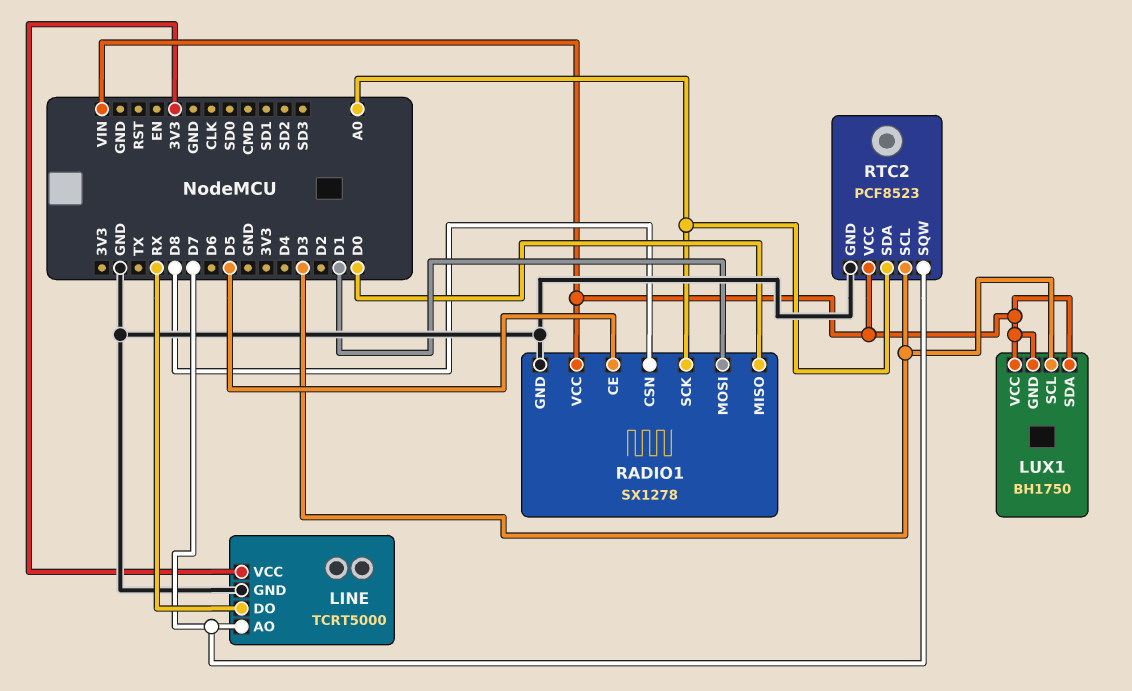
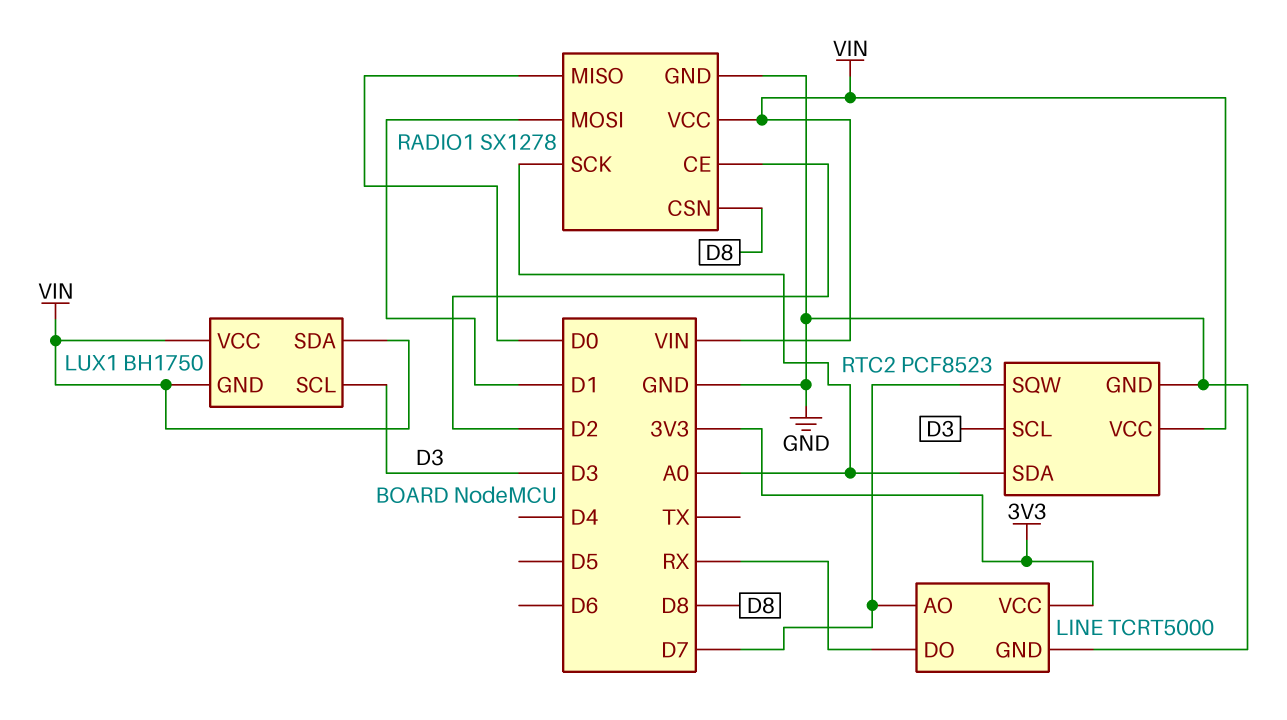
RADIO1 pin CE: D5 -> D2

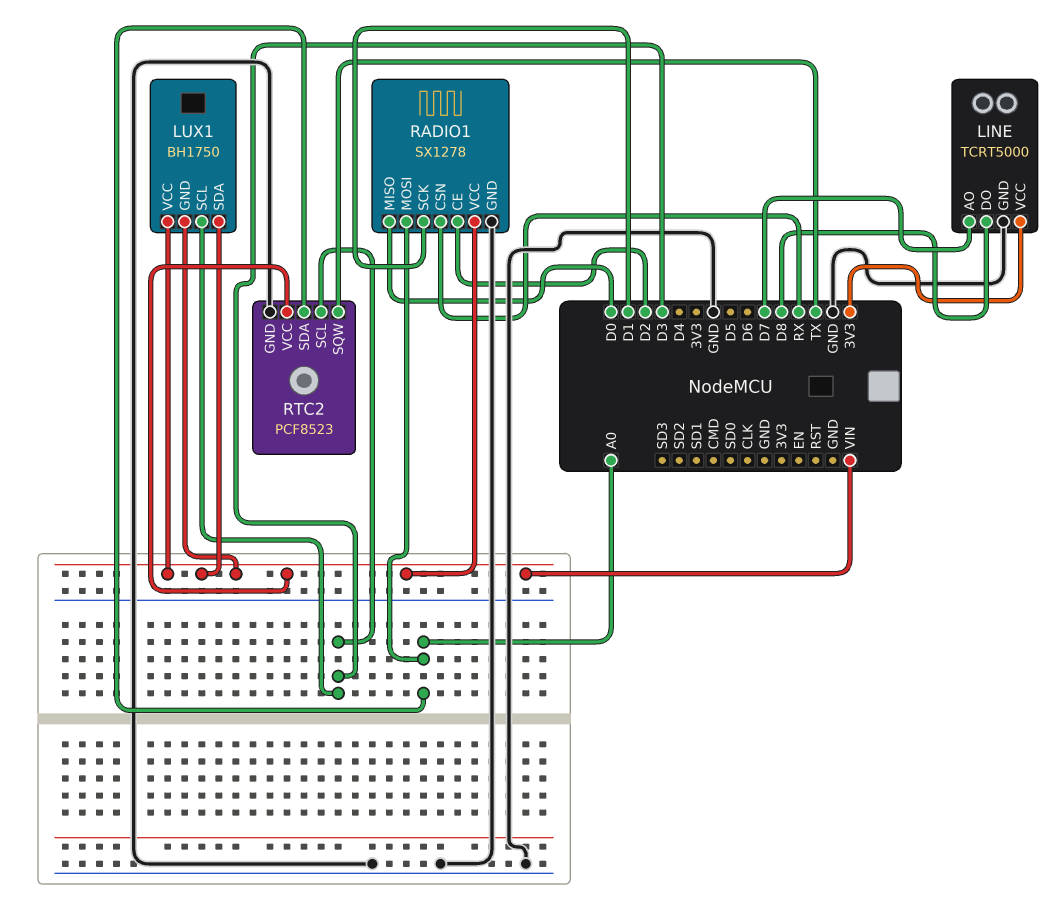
LINE pin DO: RX -> D8
RADIO1 pin CSN: D8 -> RX
RADIO1 pin MOSI: D1 -> A0
RADIO1 pin SCK: A0 -> D1
RTC2 pin SQW: D7 -> TX

